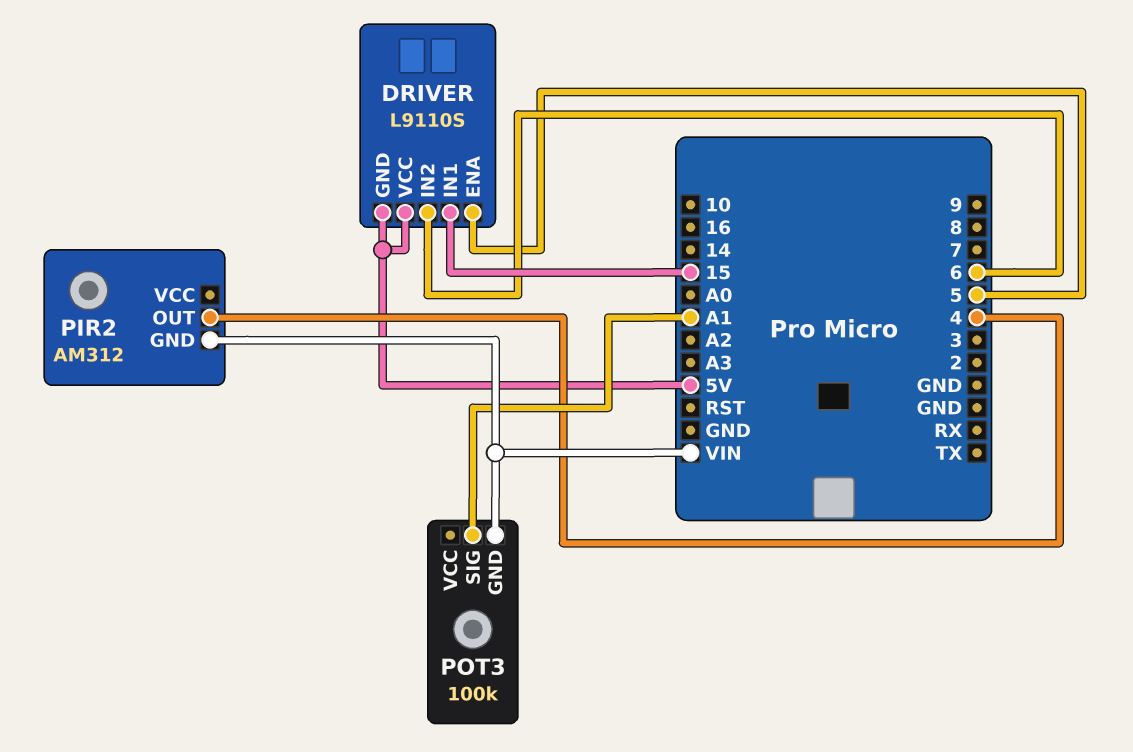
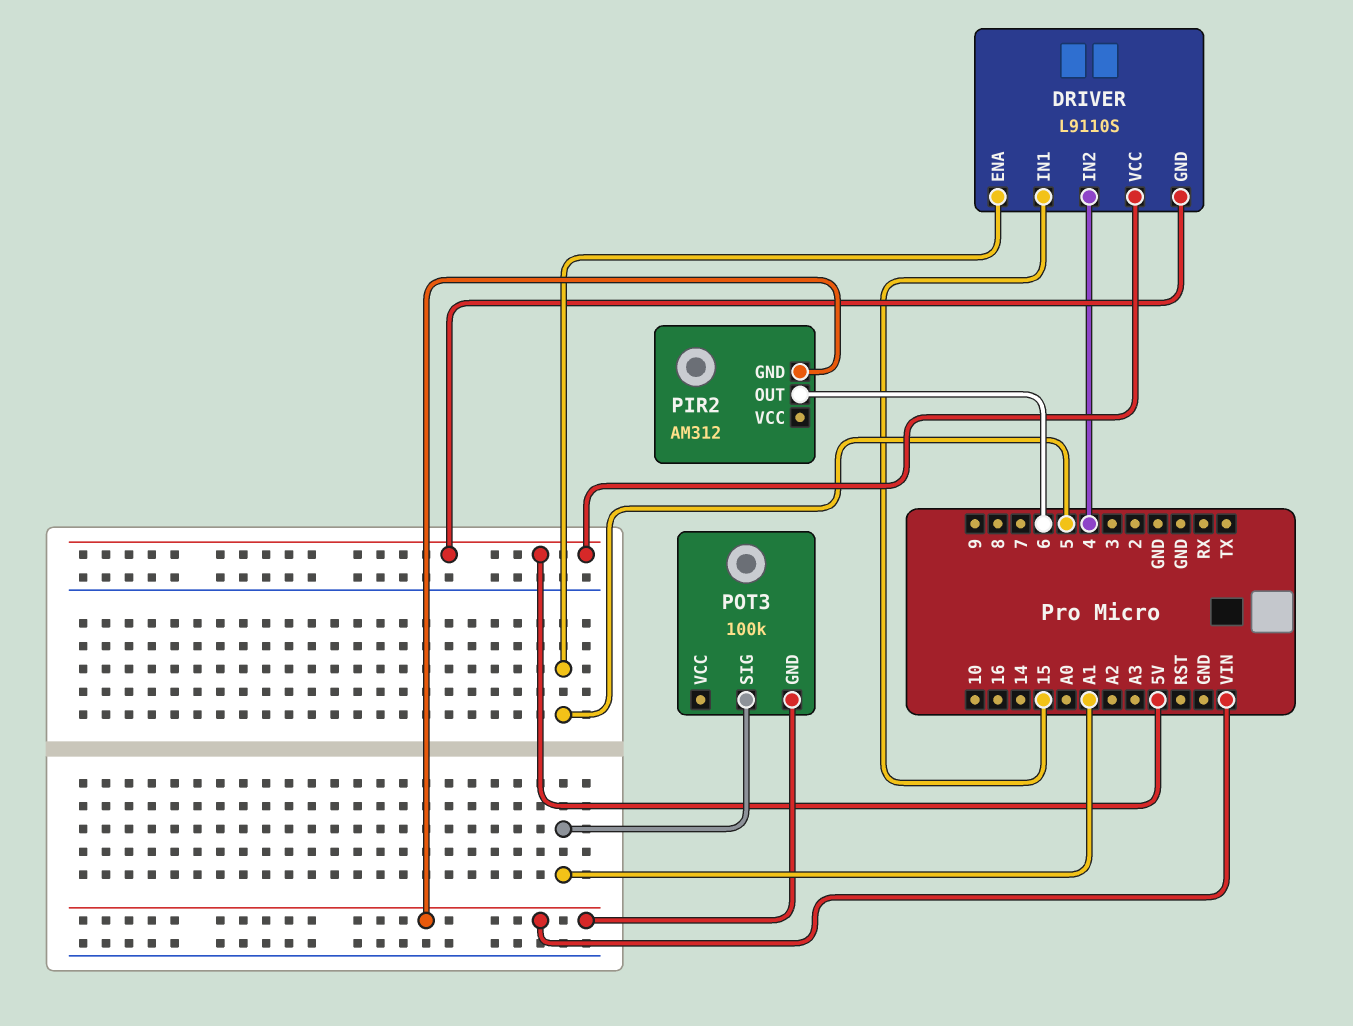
DRIVER pin IN2: 6 -> 4
PIR2 pin OUT: 4 -> 6

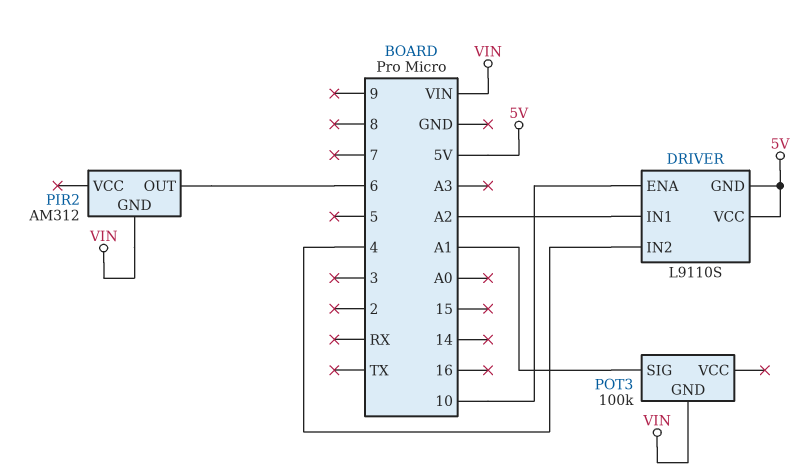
DRIVER pin ENA: 5 -> 10
DRIVER pin IN1: 15 -> A2

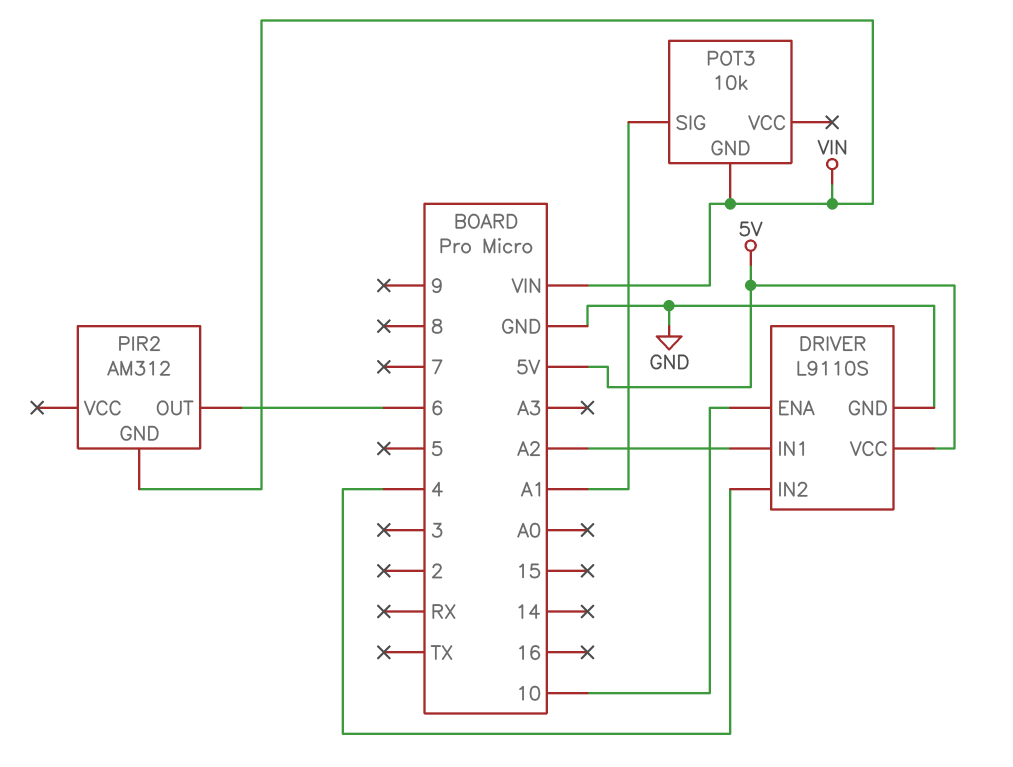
DRIVER pin GND: 5V -> GND
POT3: 100k -> 10k

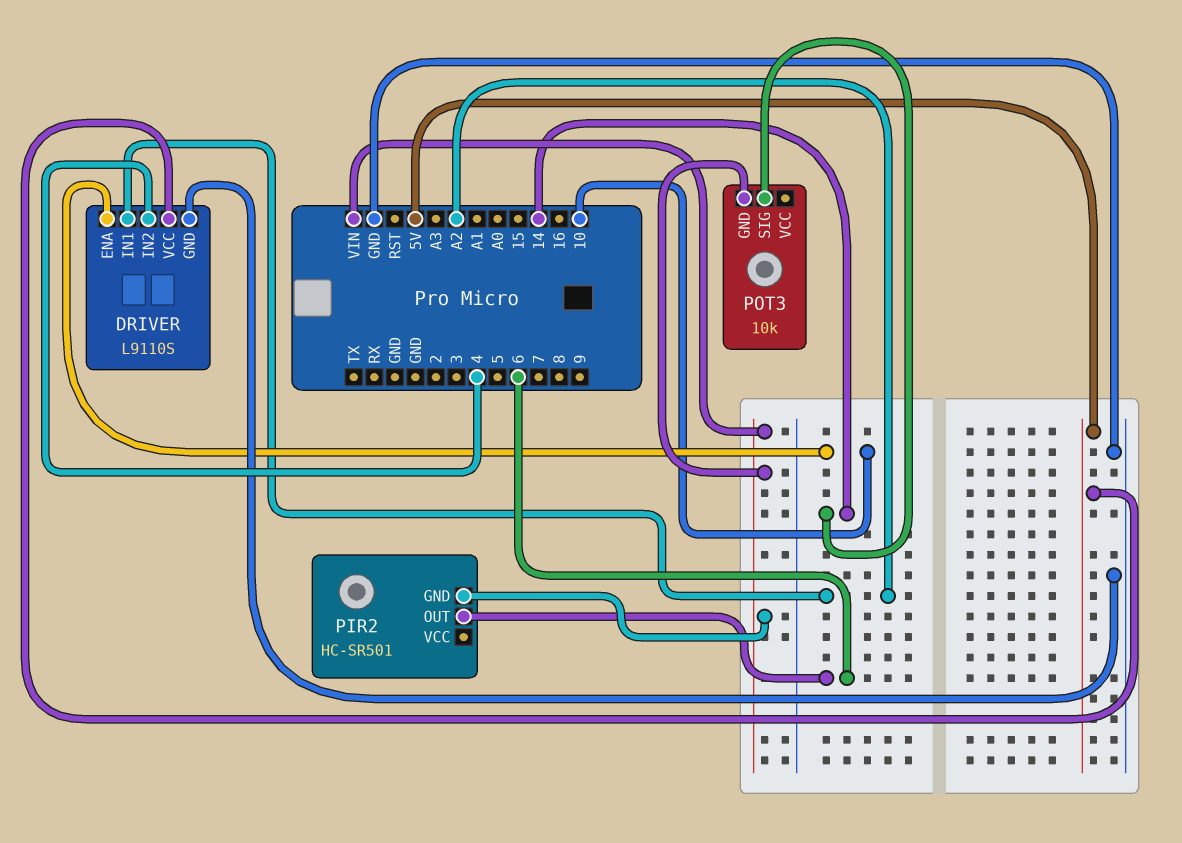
PIR2: AM312 -> HC-SR501
POT3 pin SIG: A1 -> 14

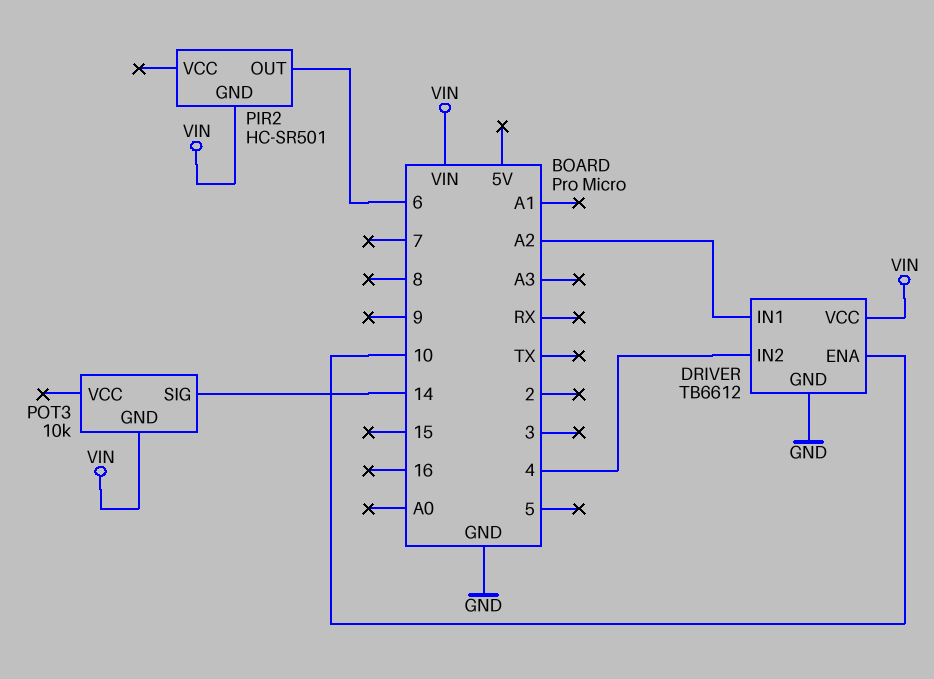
DRIVER: L9110S -> TB6612
DRIVER pin VCC: 5V -> VIN

